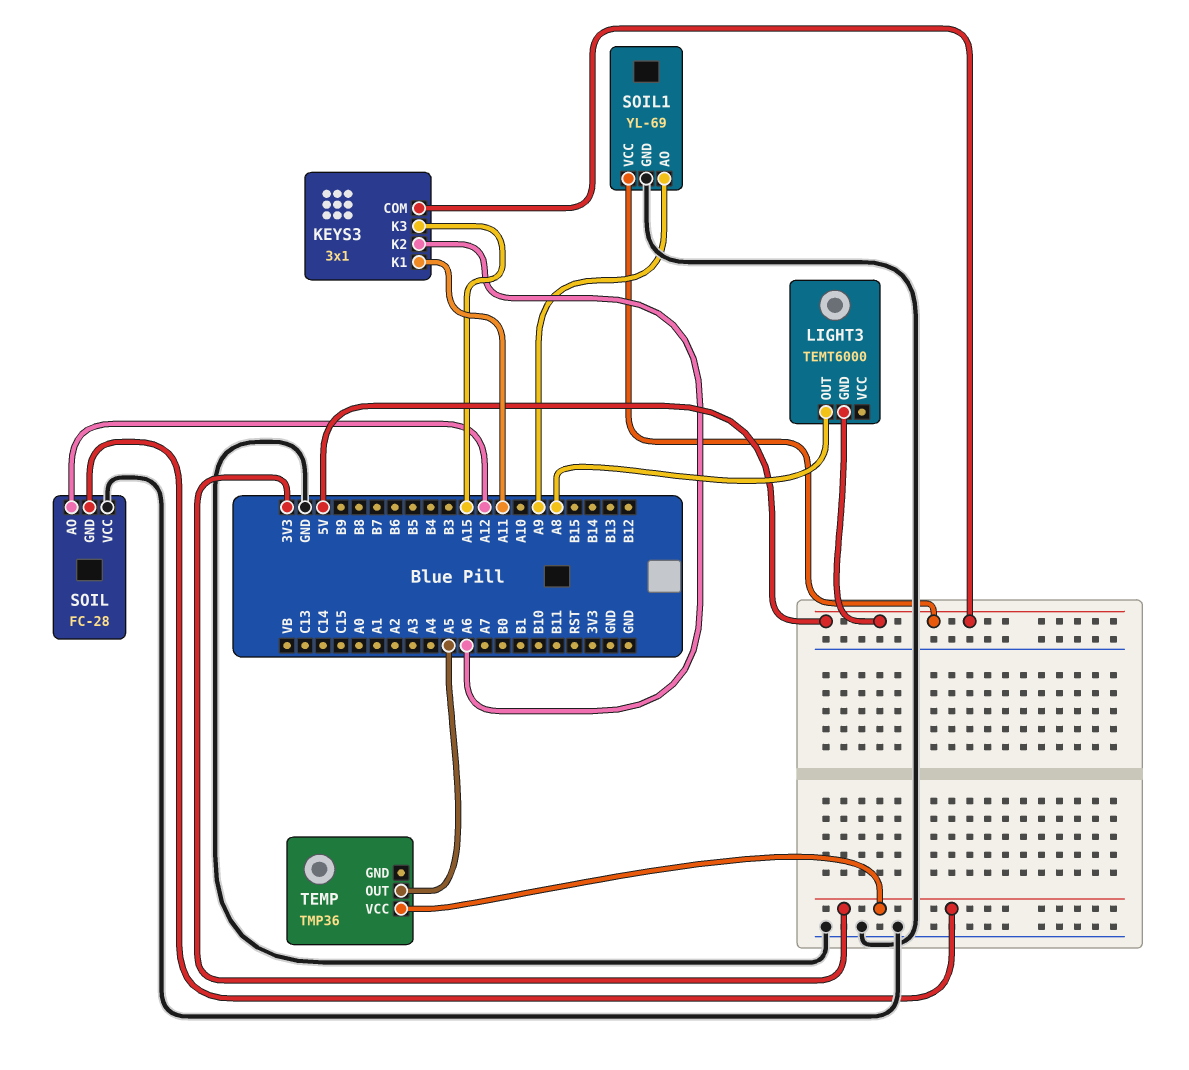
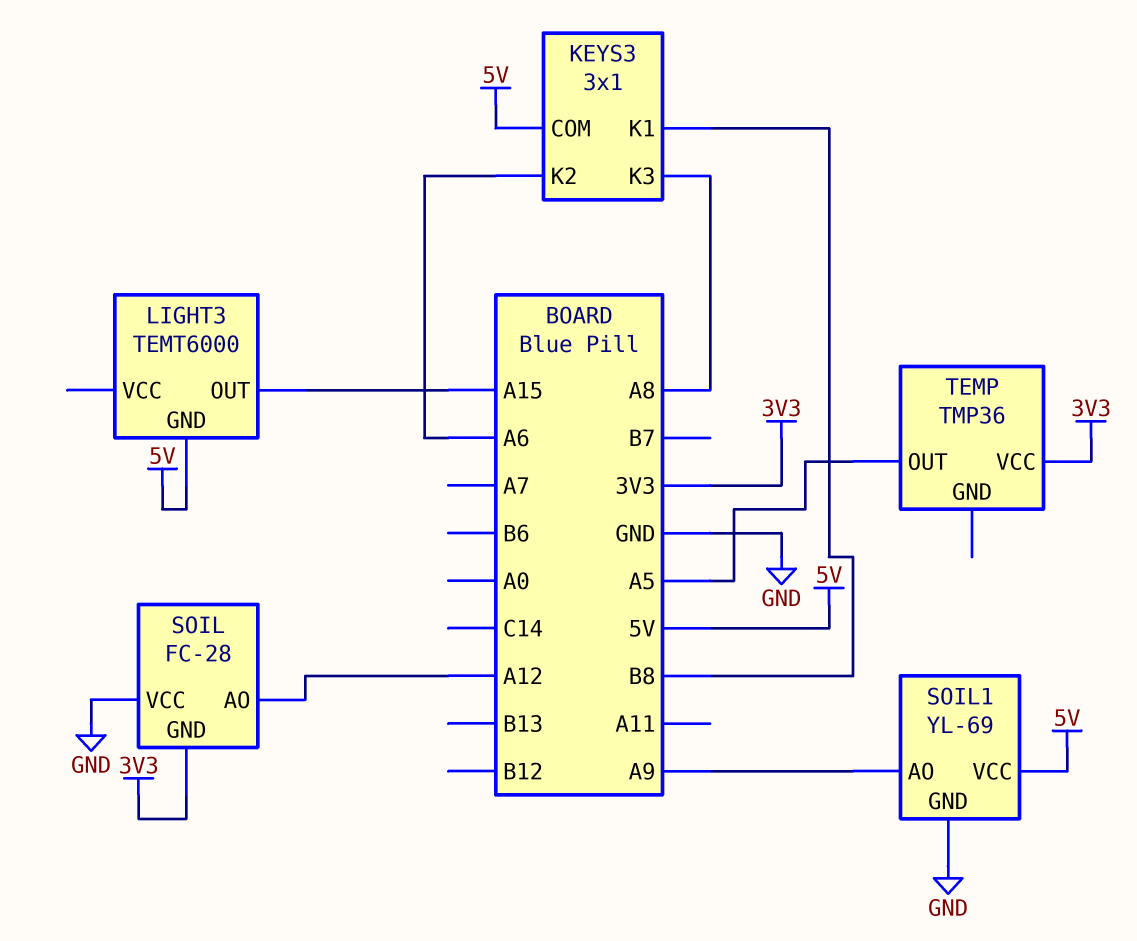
KEYS3 pin K1: A11 -> B8
KEYS3 pin K3: A15 -> A8
LIGHT3 pin OUT: A8 -> A15

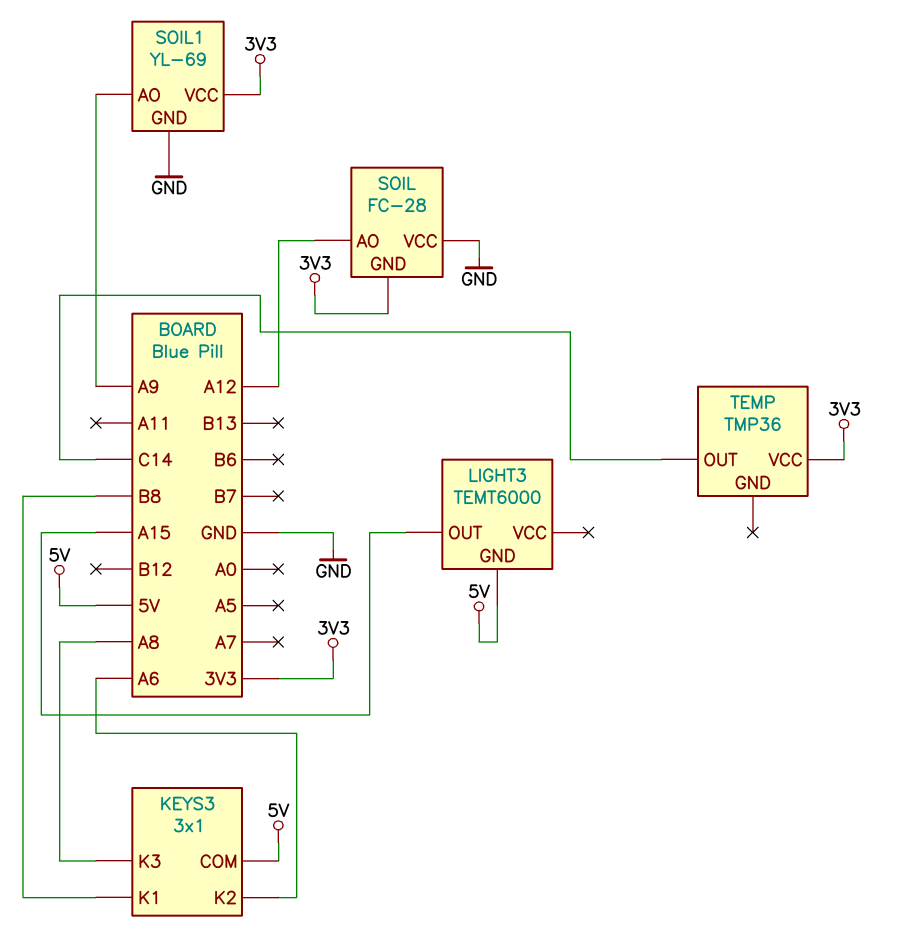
SOIL1 pin VCC: 5V -> 3V3
TEMP pin OUT: A5 -> C14

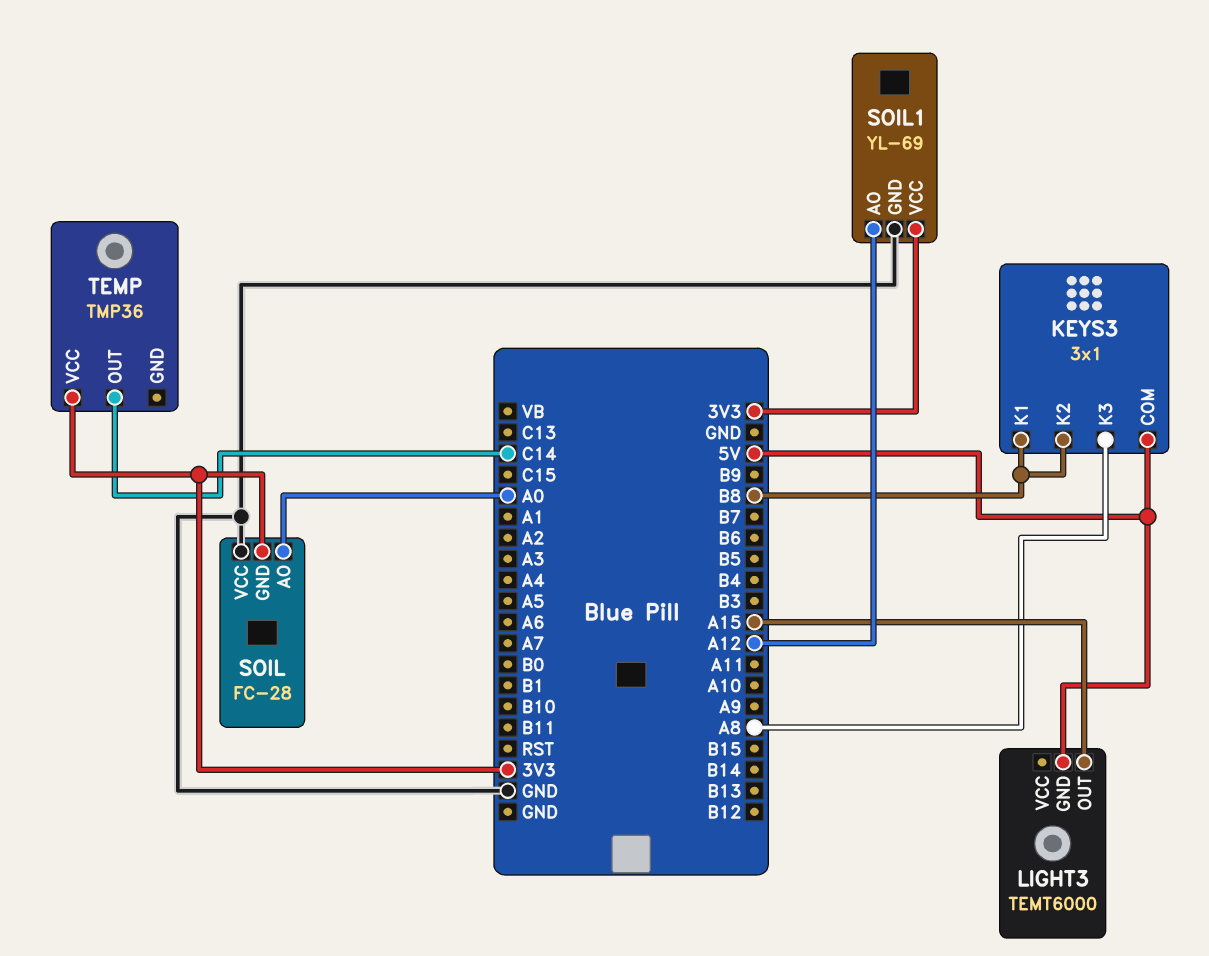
KEYS3 pin K2: A6 -> B8
SOIL pin AO: A12 -> A0
SOIL1 pin AO: A9 -> A12

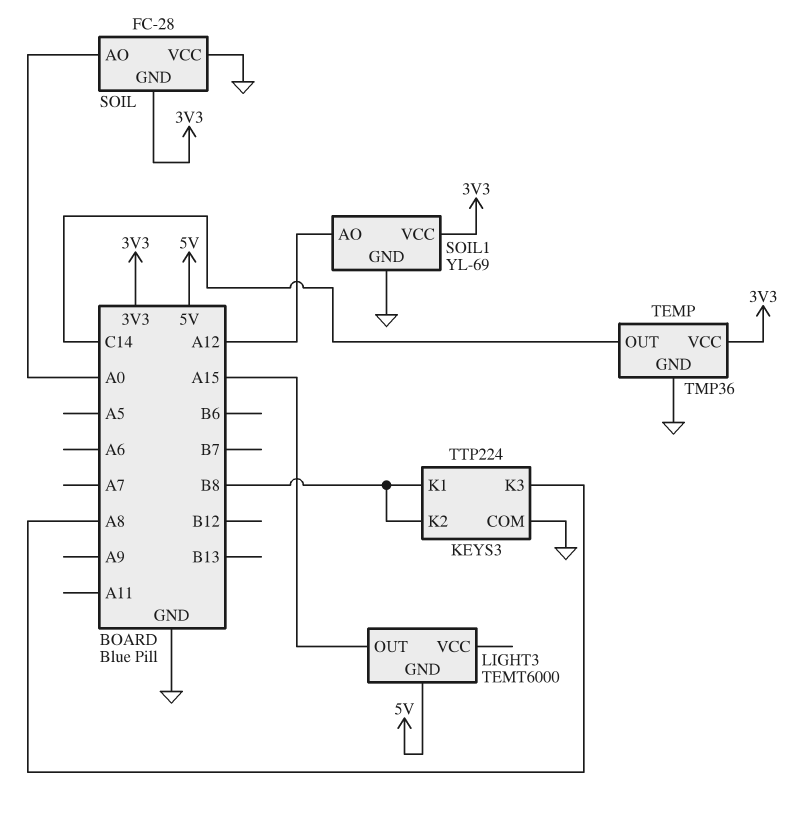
KEYS3: 3x1 -> TTP224
KEYS3 pin COM: 5V -> GND
TEMP pin GND: none -> GND

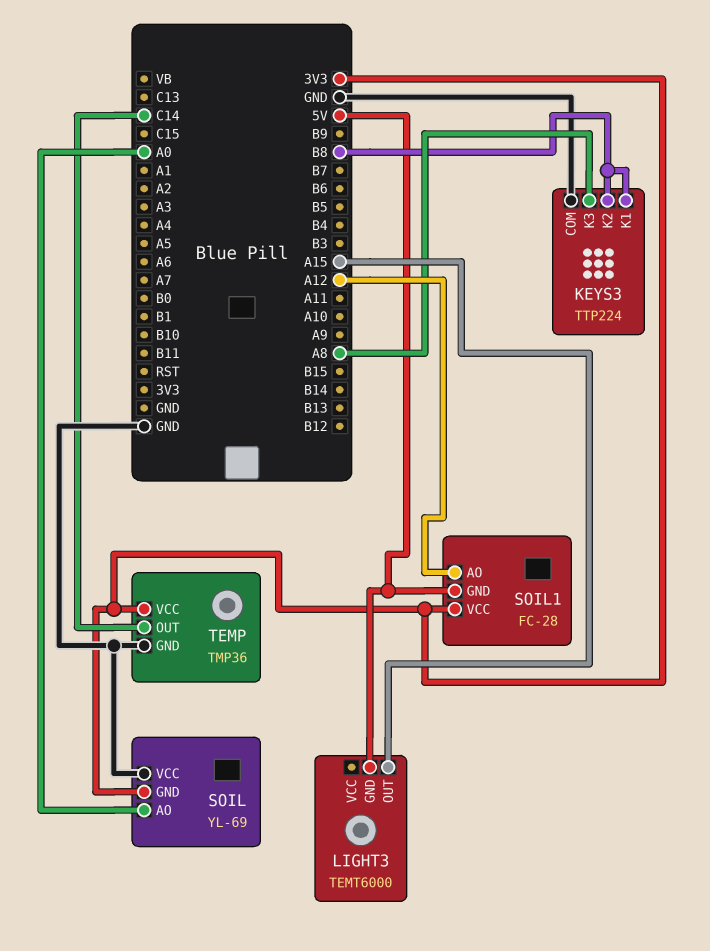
SOIL: FC-28 -> YL-69
SOIL1: YL-69 -> FC-28
SOIL1 pin GND: GND -> 5V

